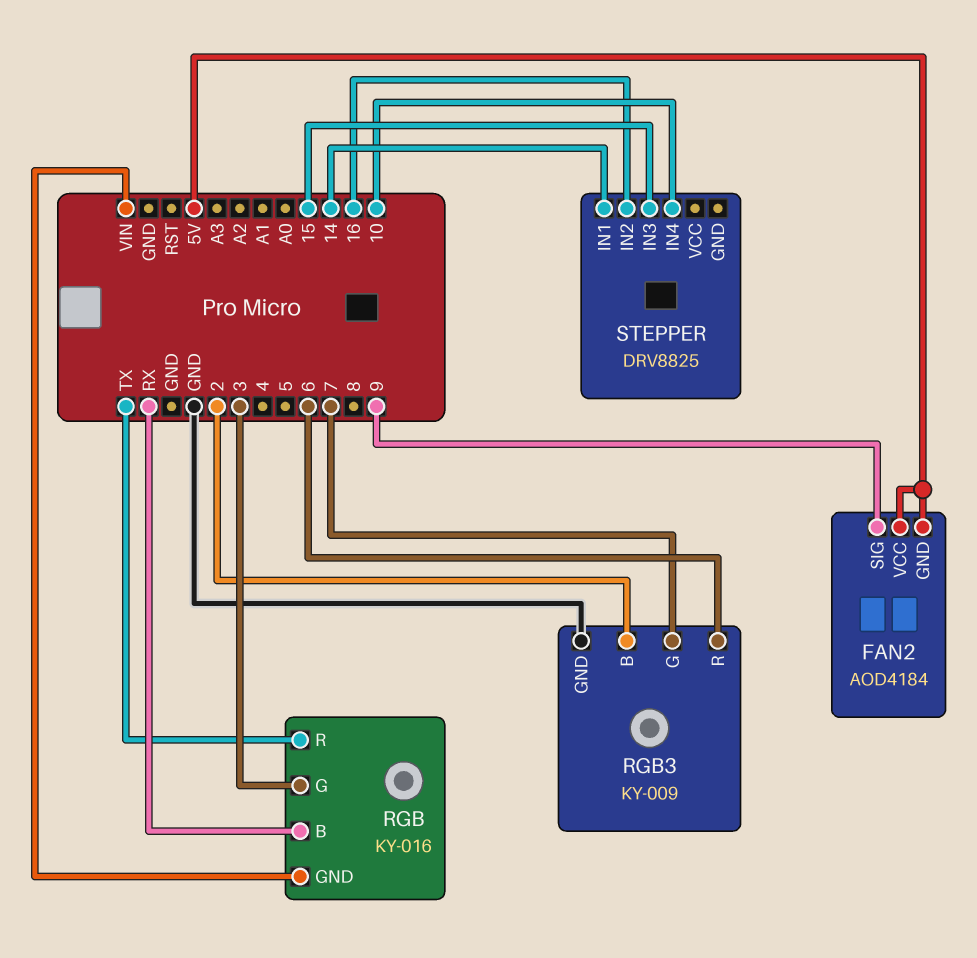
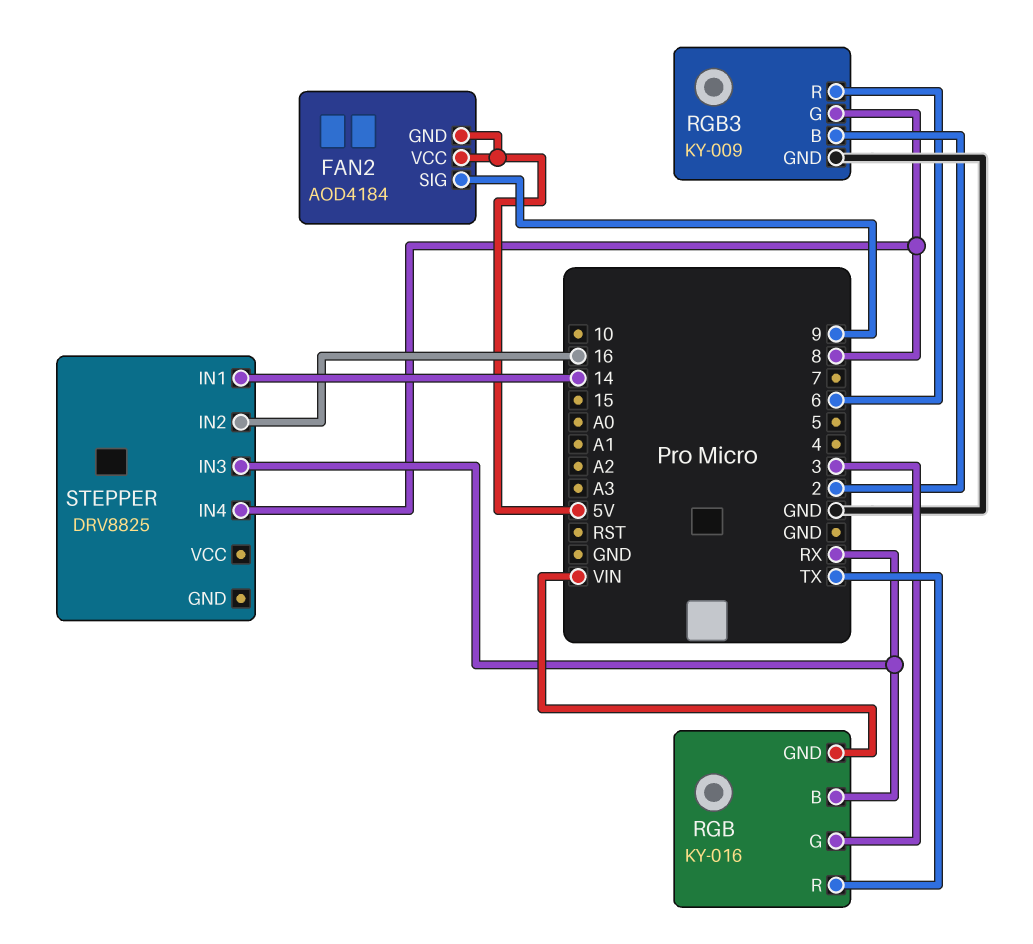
RGB3 pin G: 7 -> 8
STEPPER pin IN3: 15 -> RX
STEPPER pin IN4: 10 -> 8

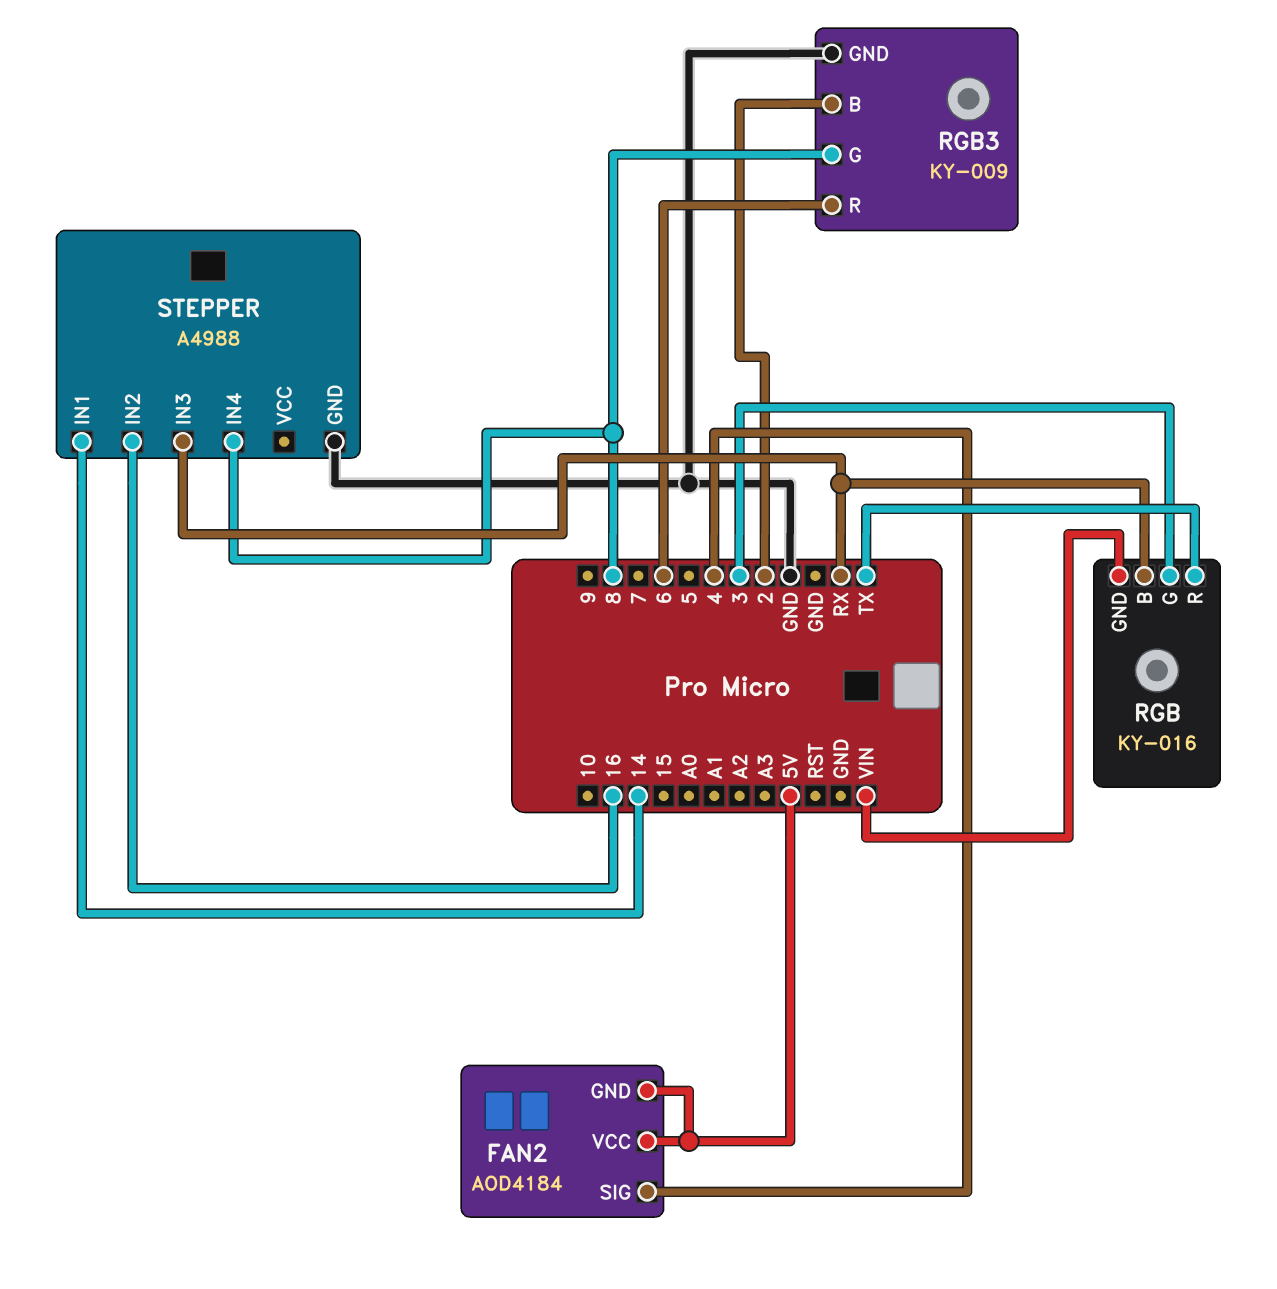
FAN2 pin SIG: 9 -> 4
STEPPER: DRV8825 -> A4988
STEPPER pin GND: none -> GND

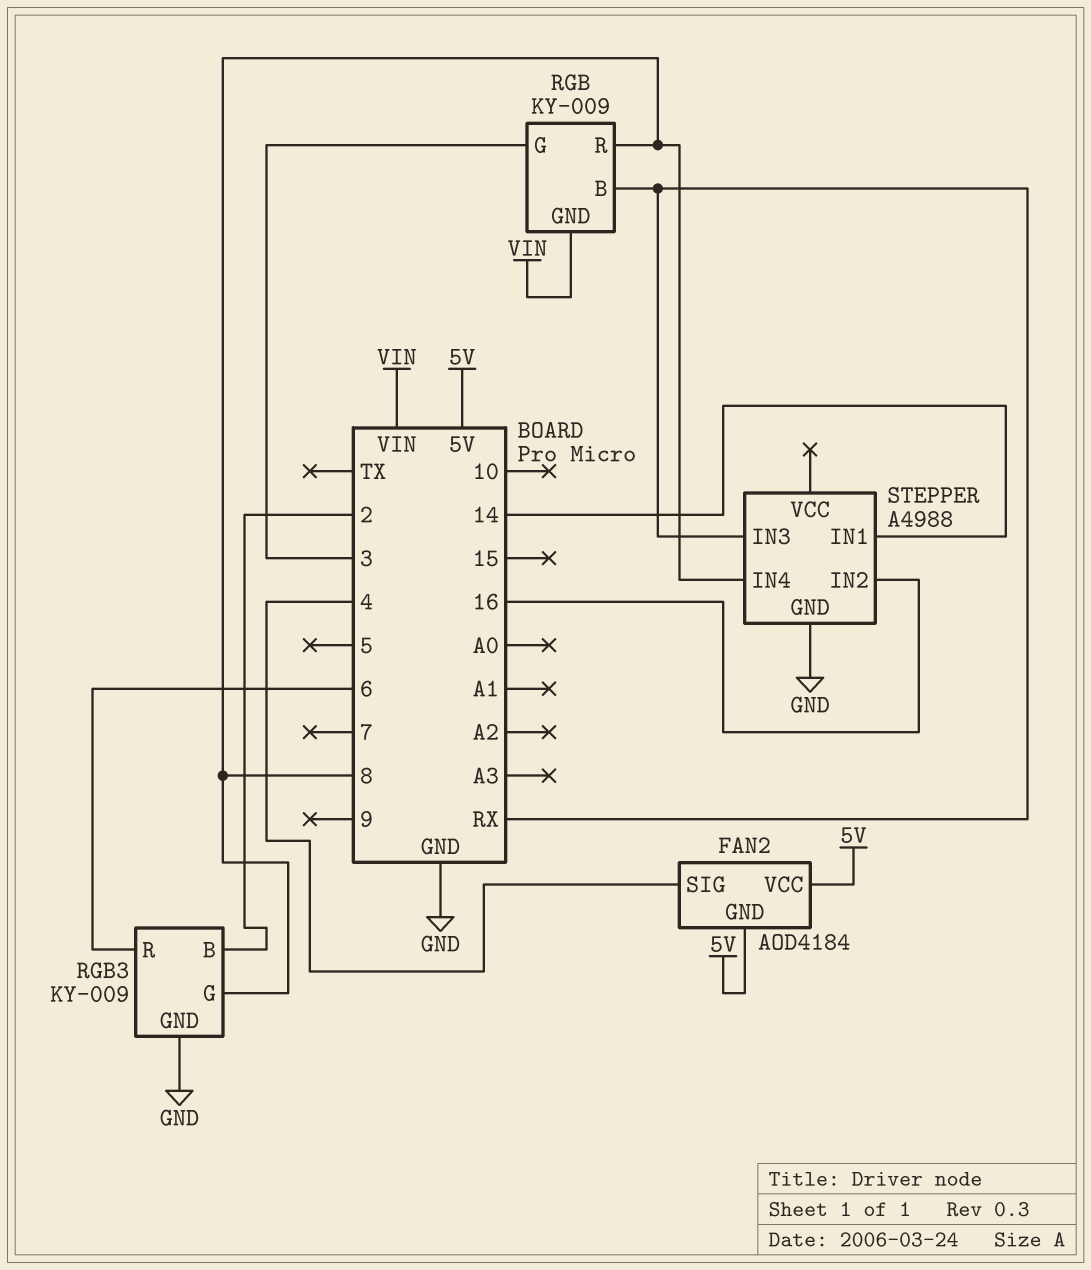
RGB: KY-016 -> KY-009
RGB pin R: TX -> 8

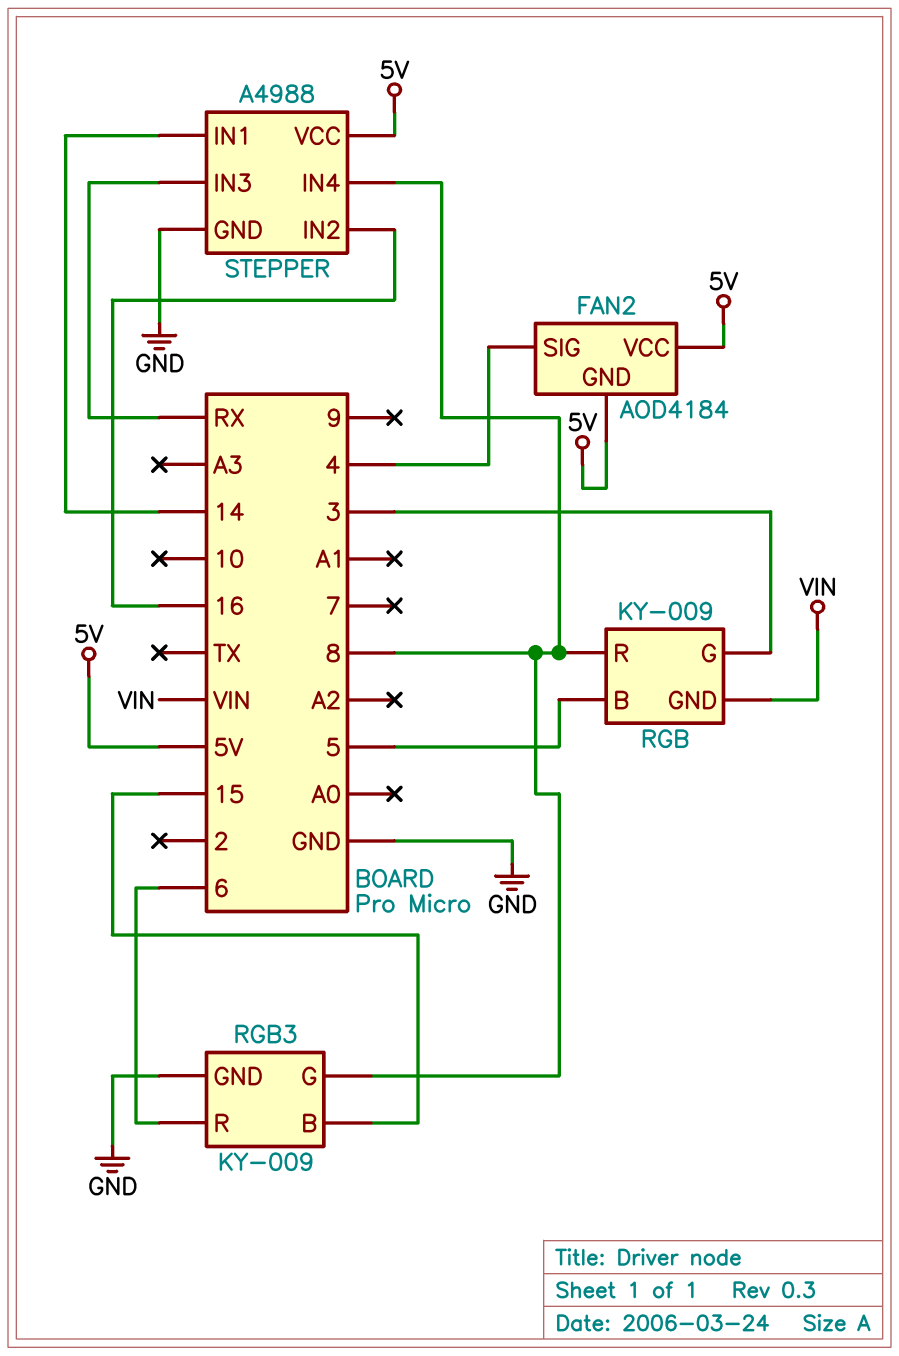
RGB pin B: RX -> 5
RGB3 pin B: 2 -> 15
STEPPER pin VCC: none -> 5V

